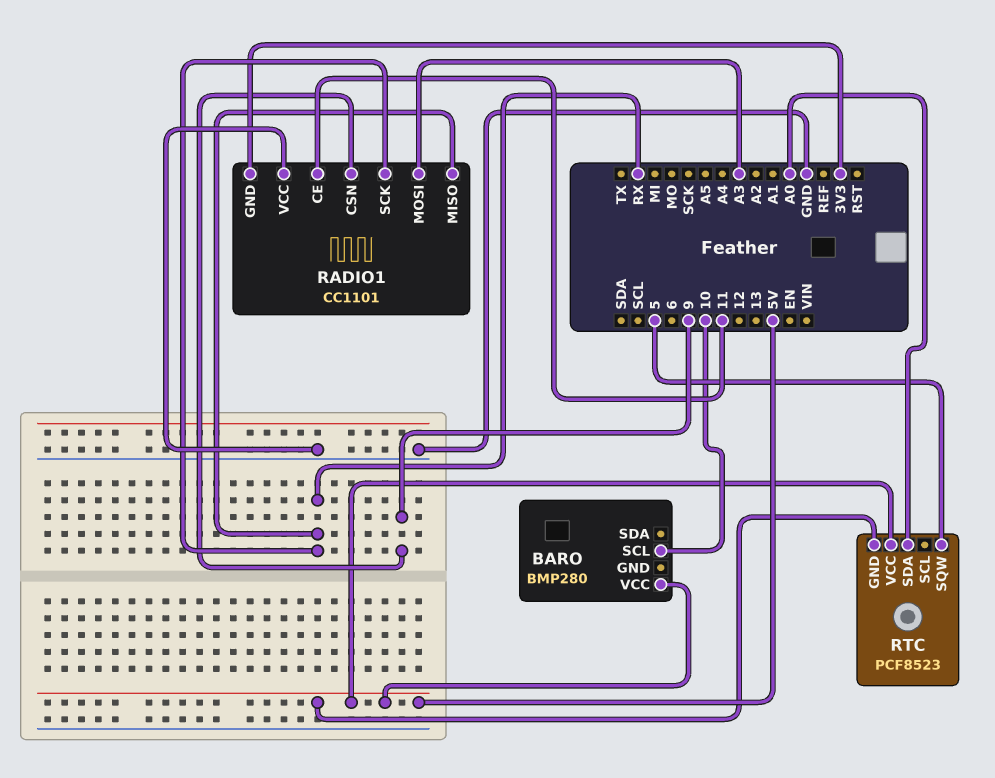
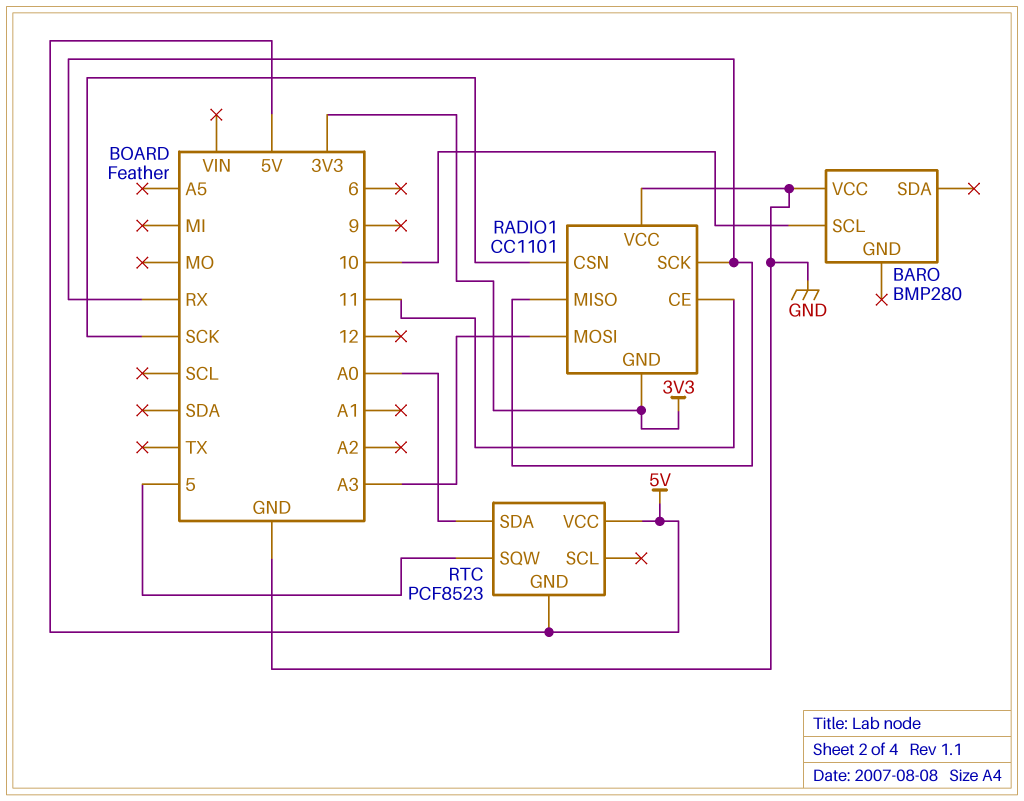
BARO pin VCC: 5V -> GND
RADIO1 pin CSN: 9 -> SCK

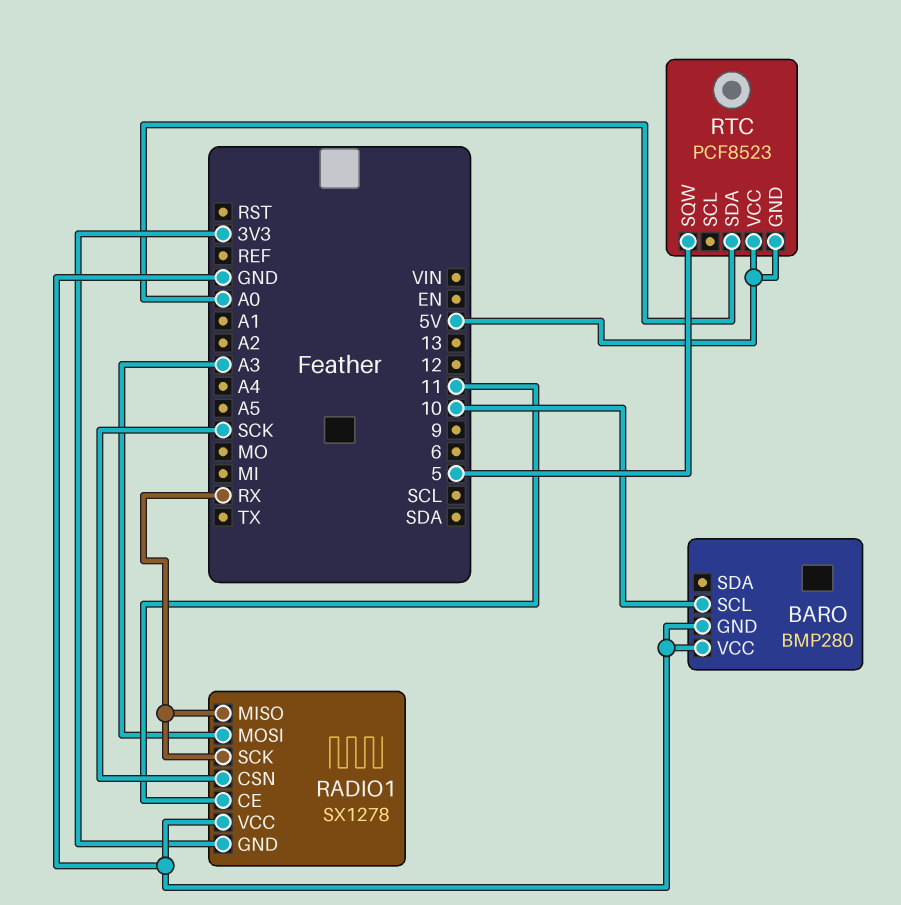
BARO pin GND: none -> GND
RADIO1: CC1101 -> SX1278

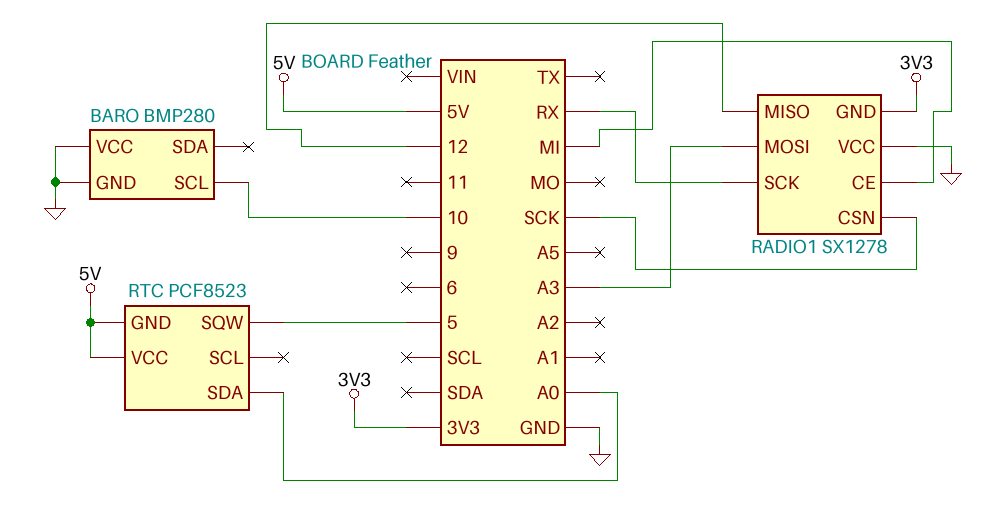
RADIO1 pin CE: 11 -> MI
RADIO1 pin MISO: RX -> 12

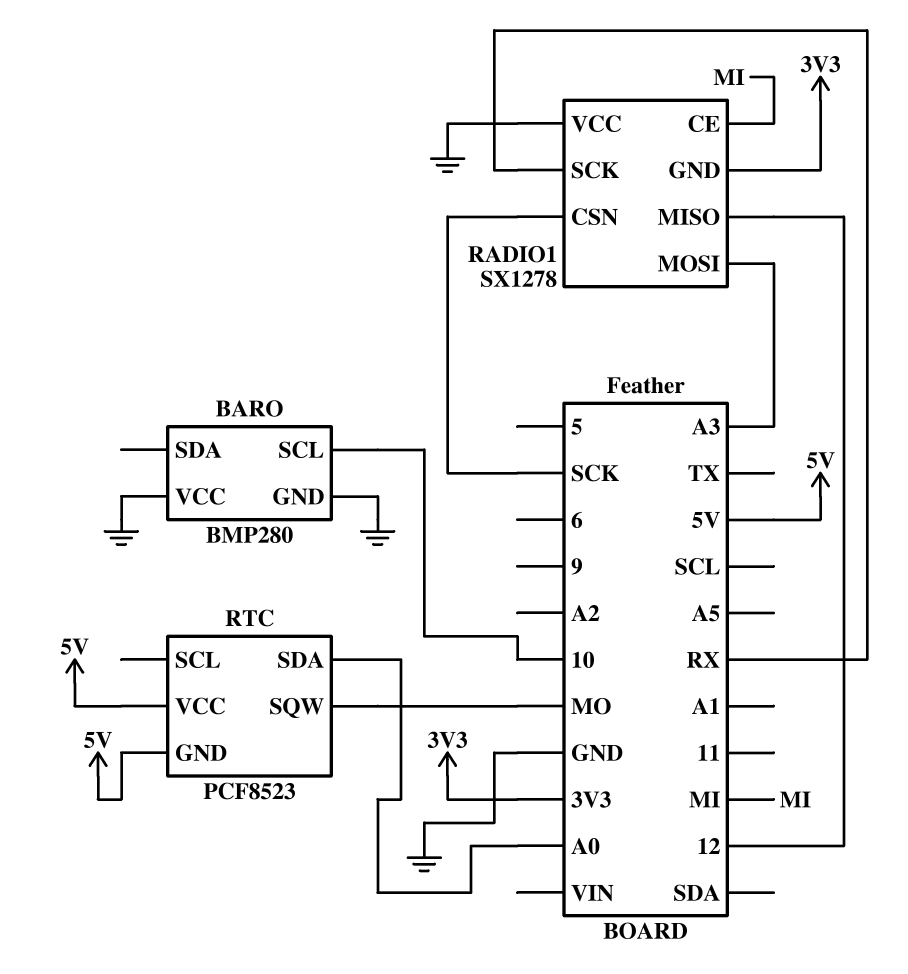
RTC pin SQW: 5 -> MO

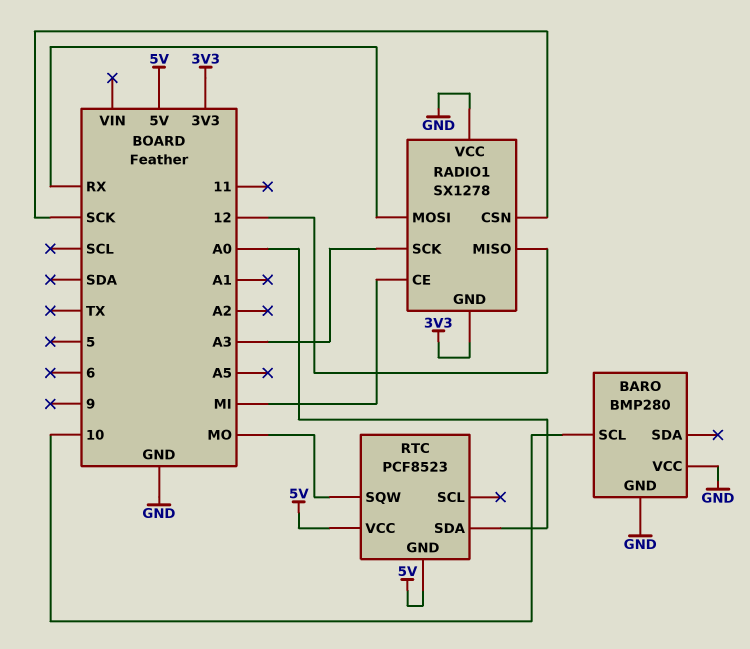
RADIO1 pin MOSI: A3 -> RX
RADIO1 pin SCK: RX -> A3

